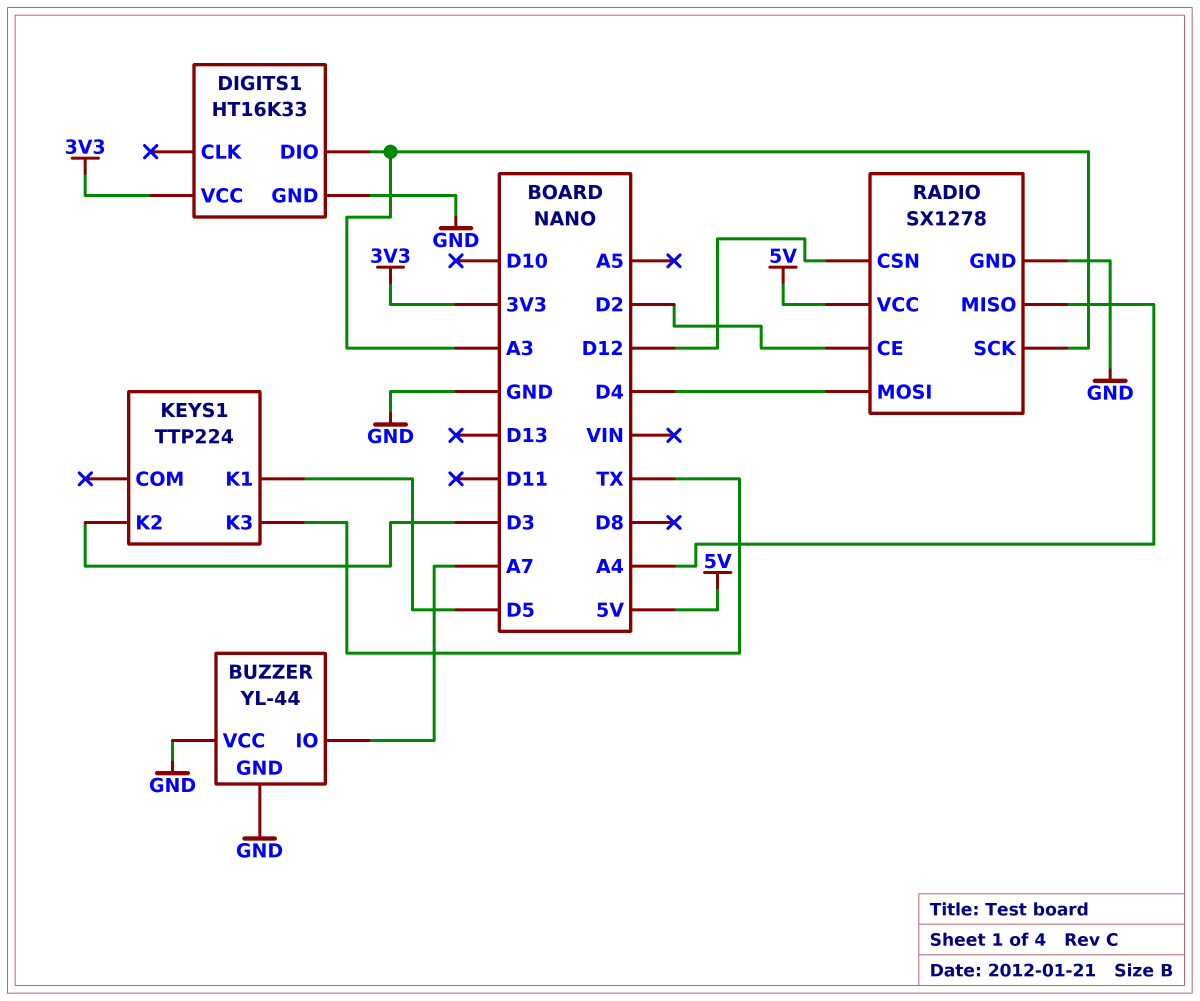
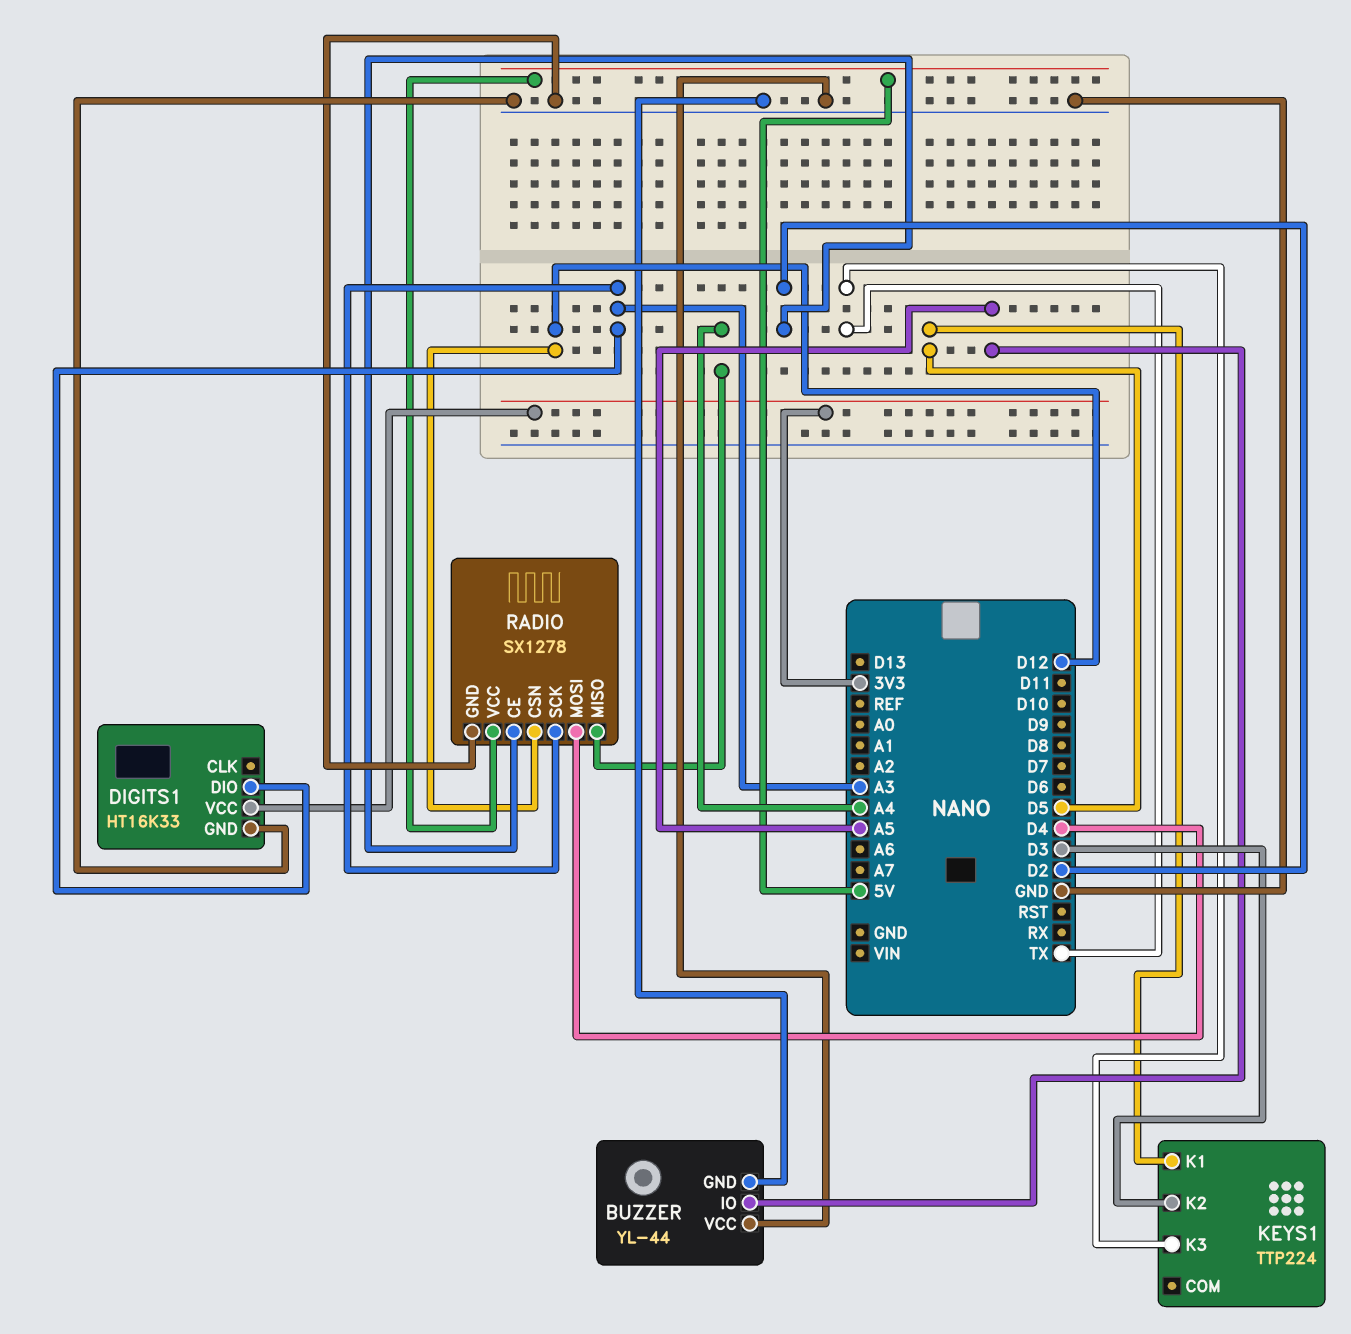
BUZZER pin IO: A7 -> A5

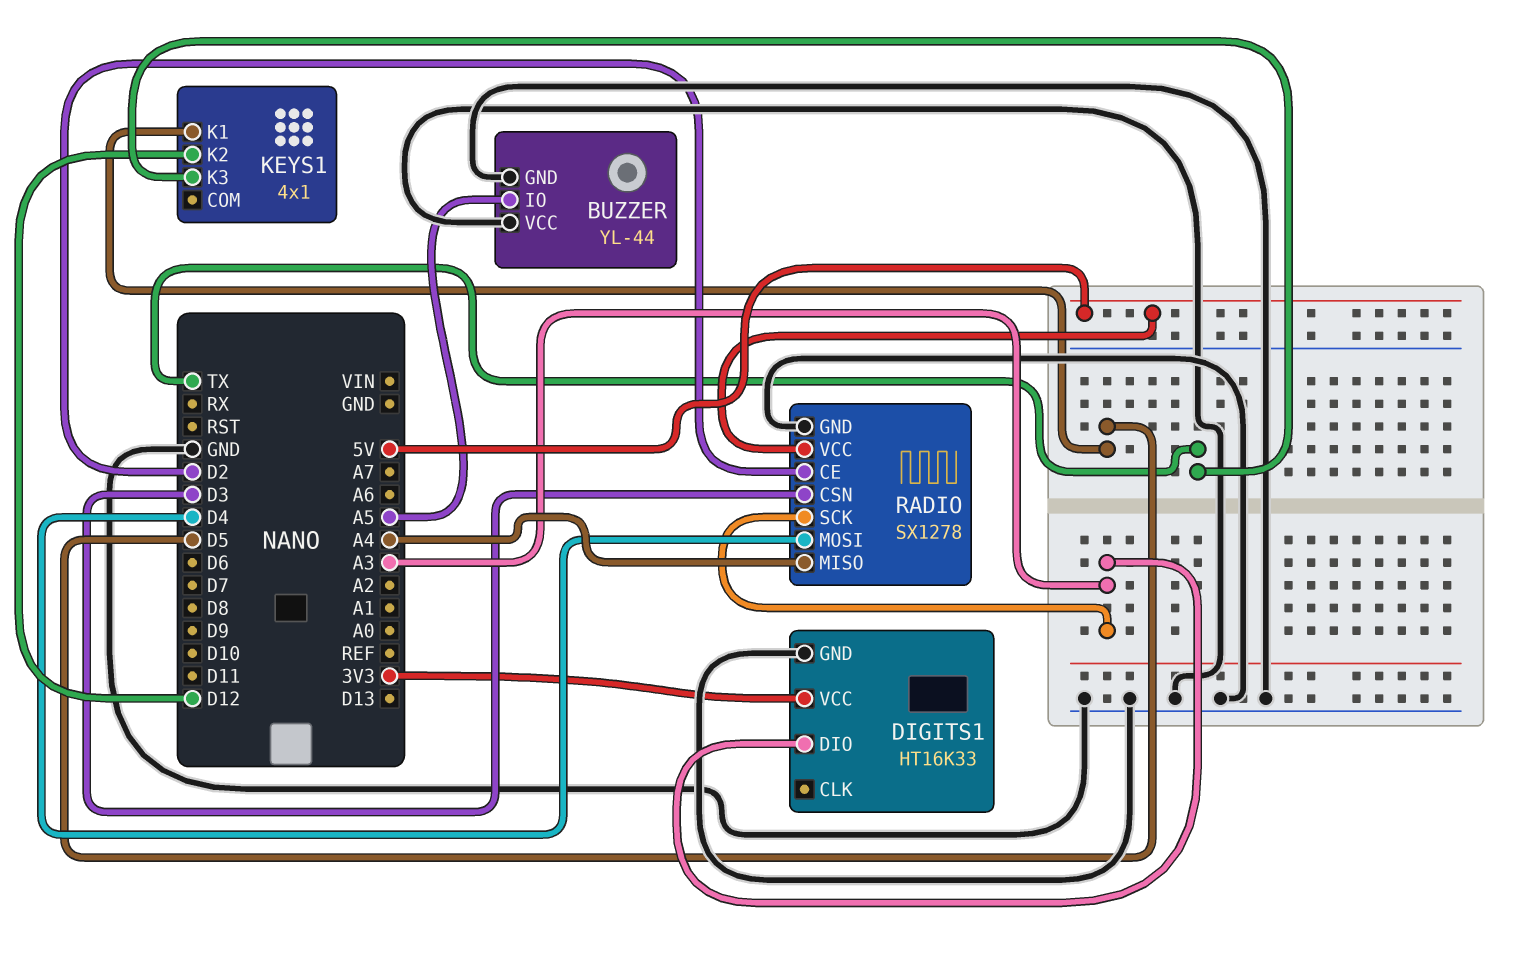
KEYS1: TTP224 -> 4x1
KEYS1 pin K2: D3 -> D12
RADIO pin CSN: D12 -> D3

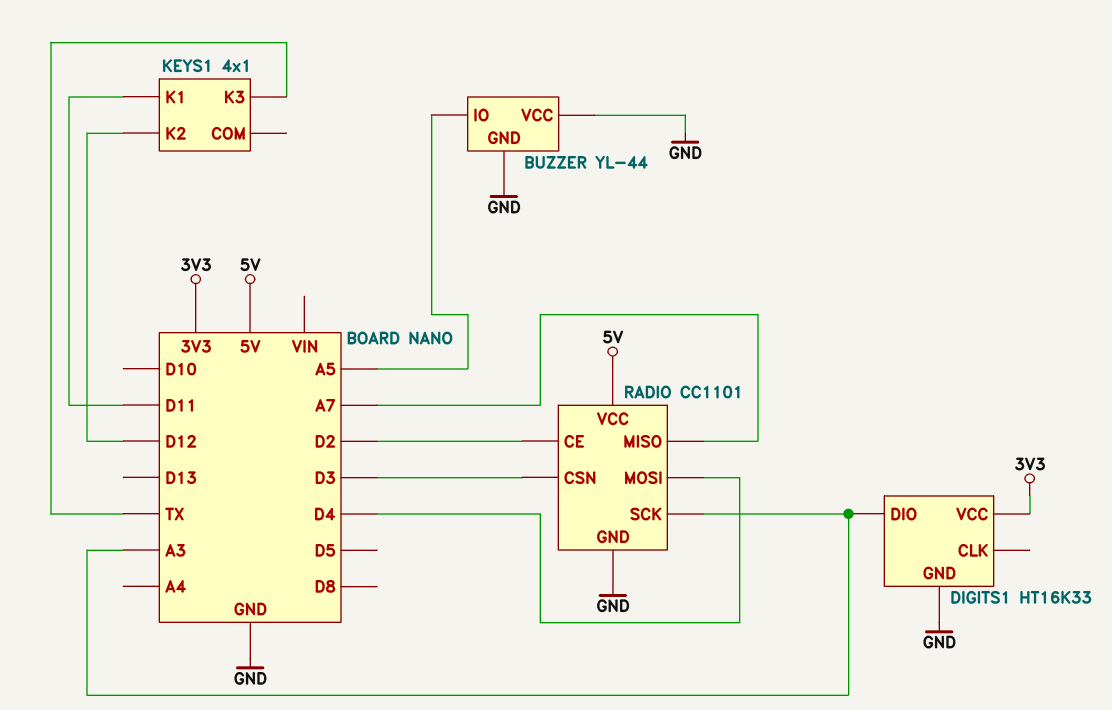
KEYS1 pin K1: D5 -> D11
RADIO: SX1278 -> CC1101
RADIO pin MISO: A4 -> A7

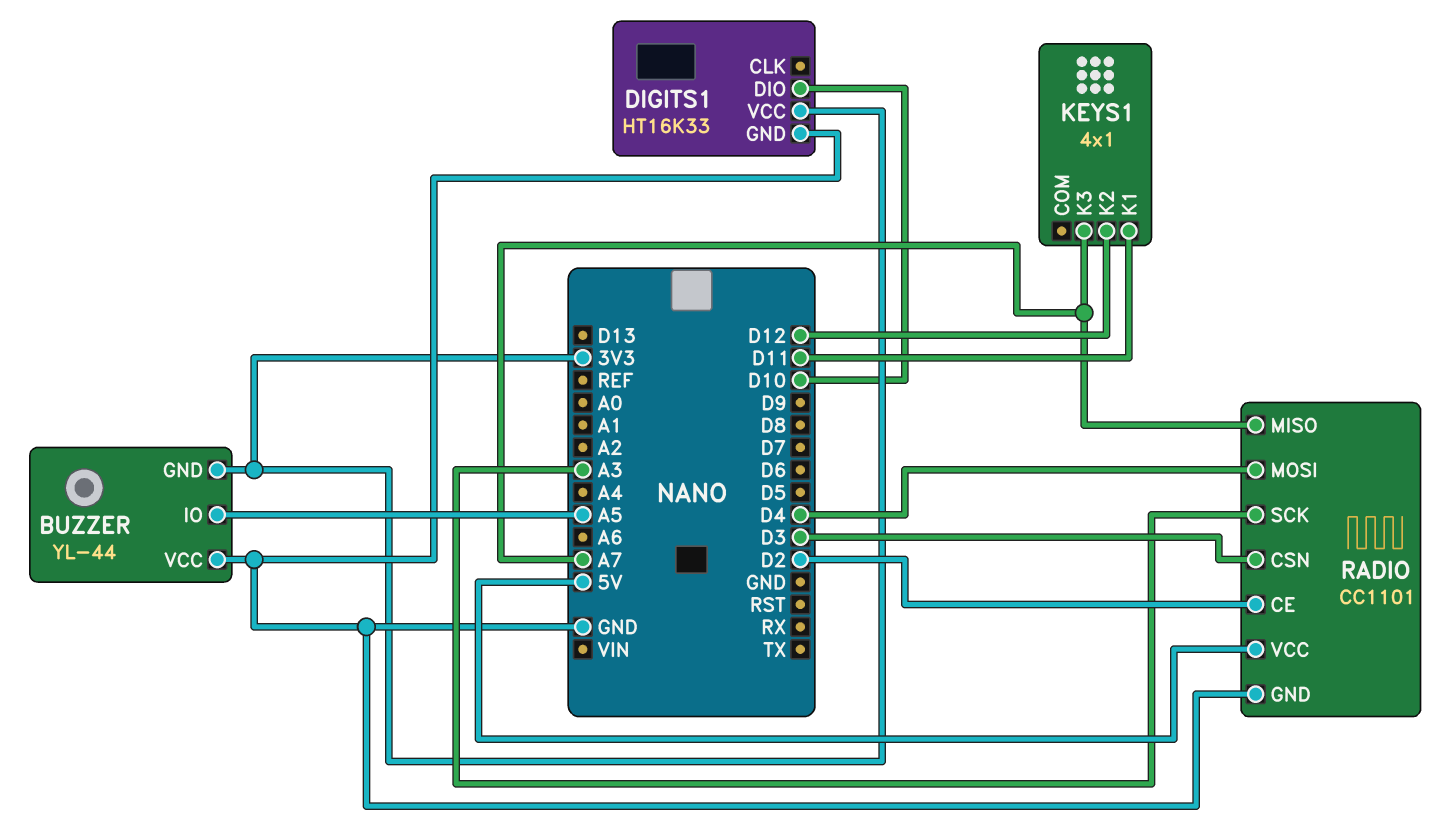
BUZZER pin GND: GND -> 3V3
DIGITS1 pin DIO: A3 -> D10
KEYS1 pin K3: TX -> A7

